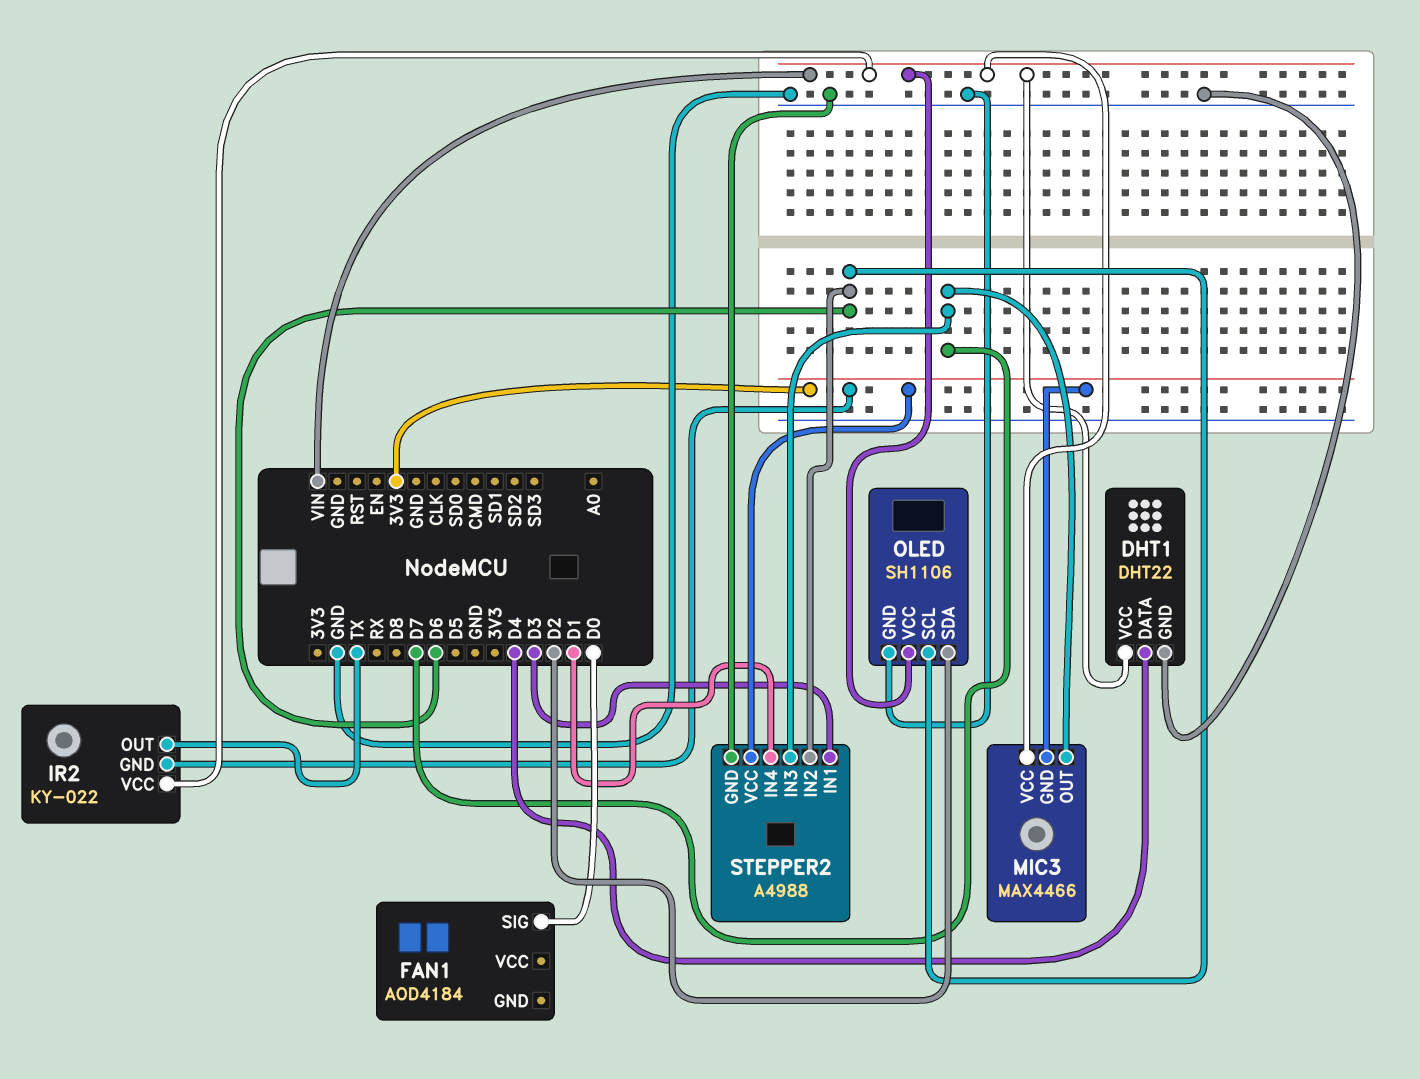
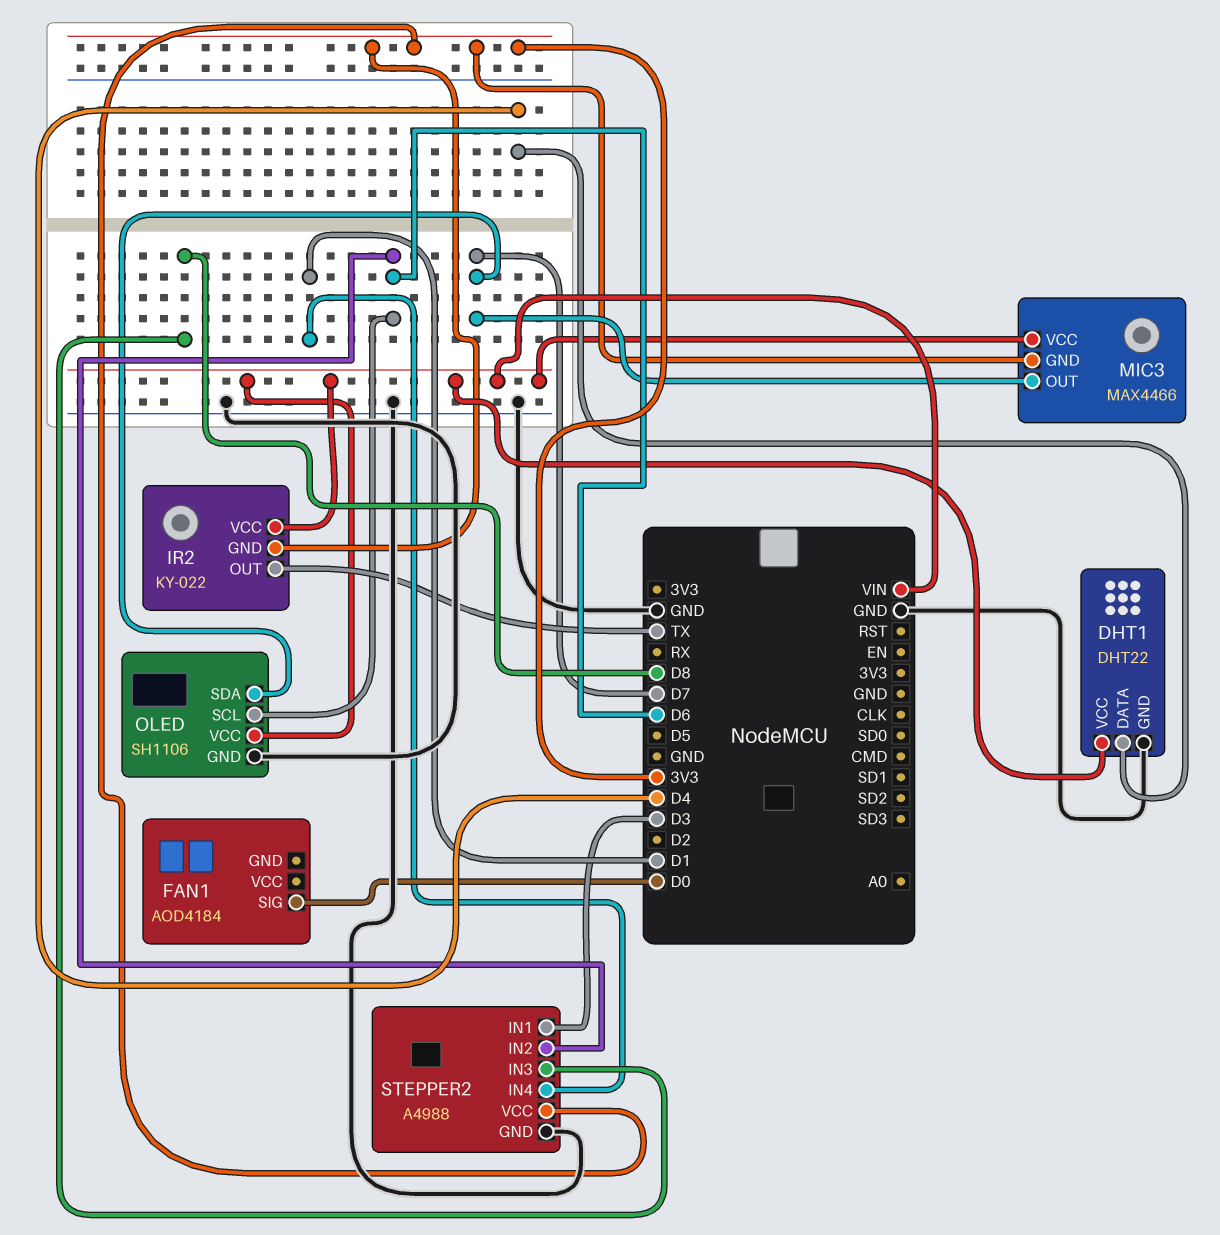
OLED pin SDA: D2 -> D7
STEPPER2 pin IN3: D7 -> D8

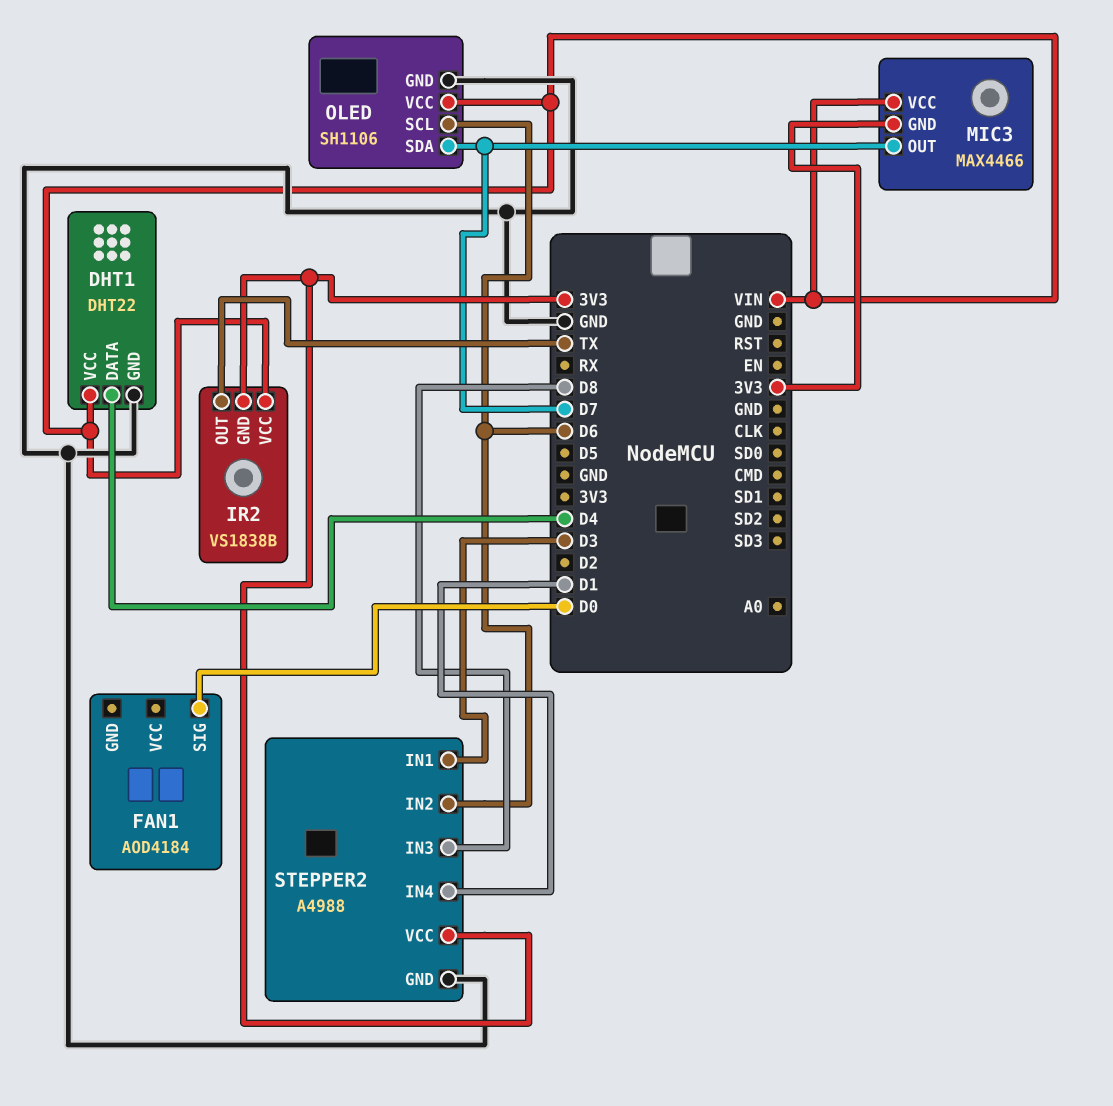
IR2: KY-022 -> VS1838B

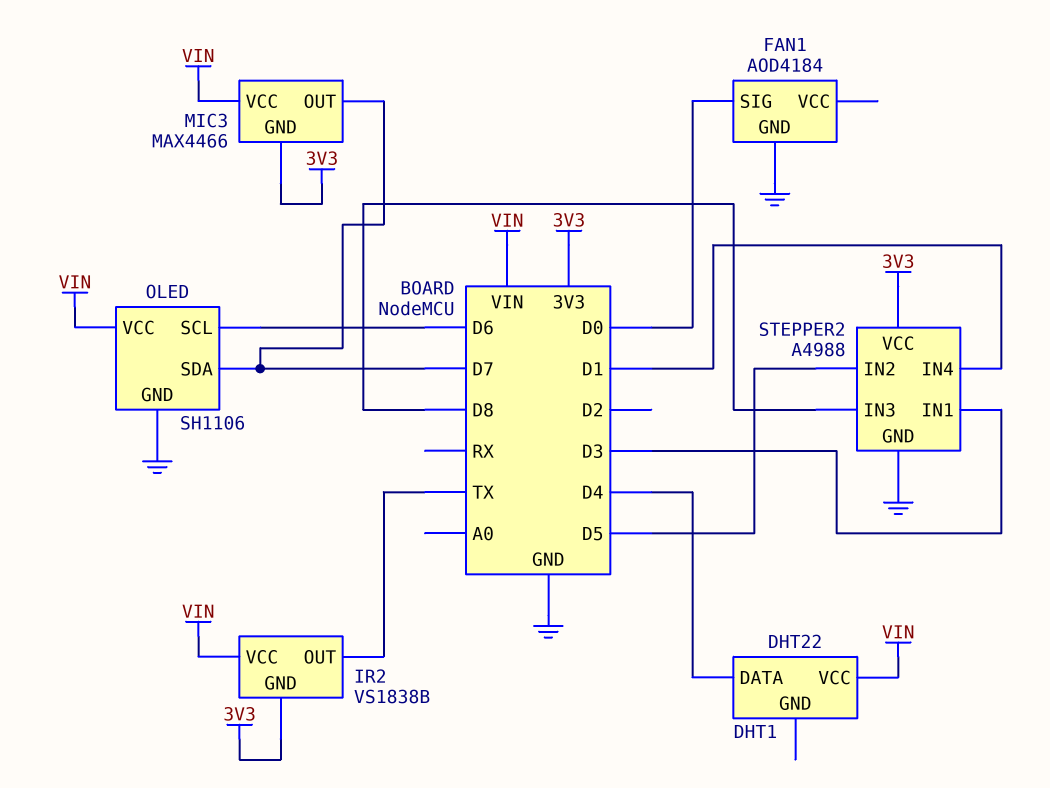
DHT1 pin GND: GND -> none
FAN1 pin GND: none -> GND
STEPPER2 pin IN2: D6 -> D5

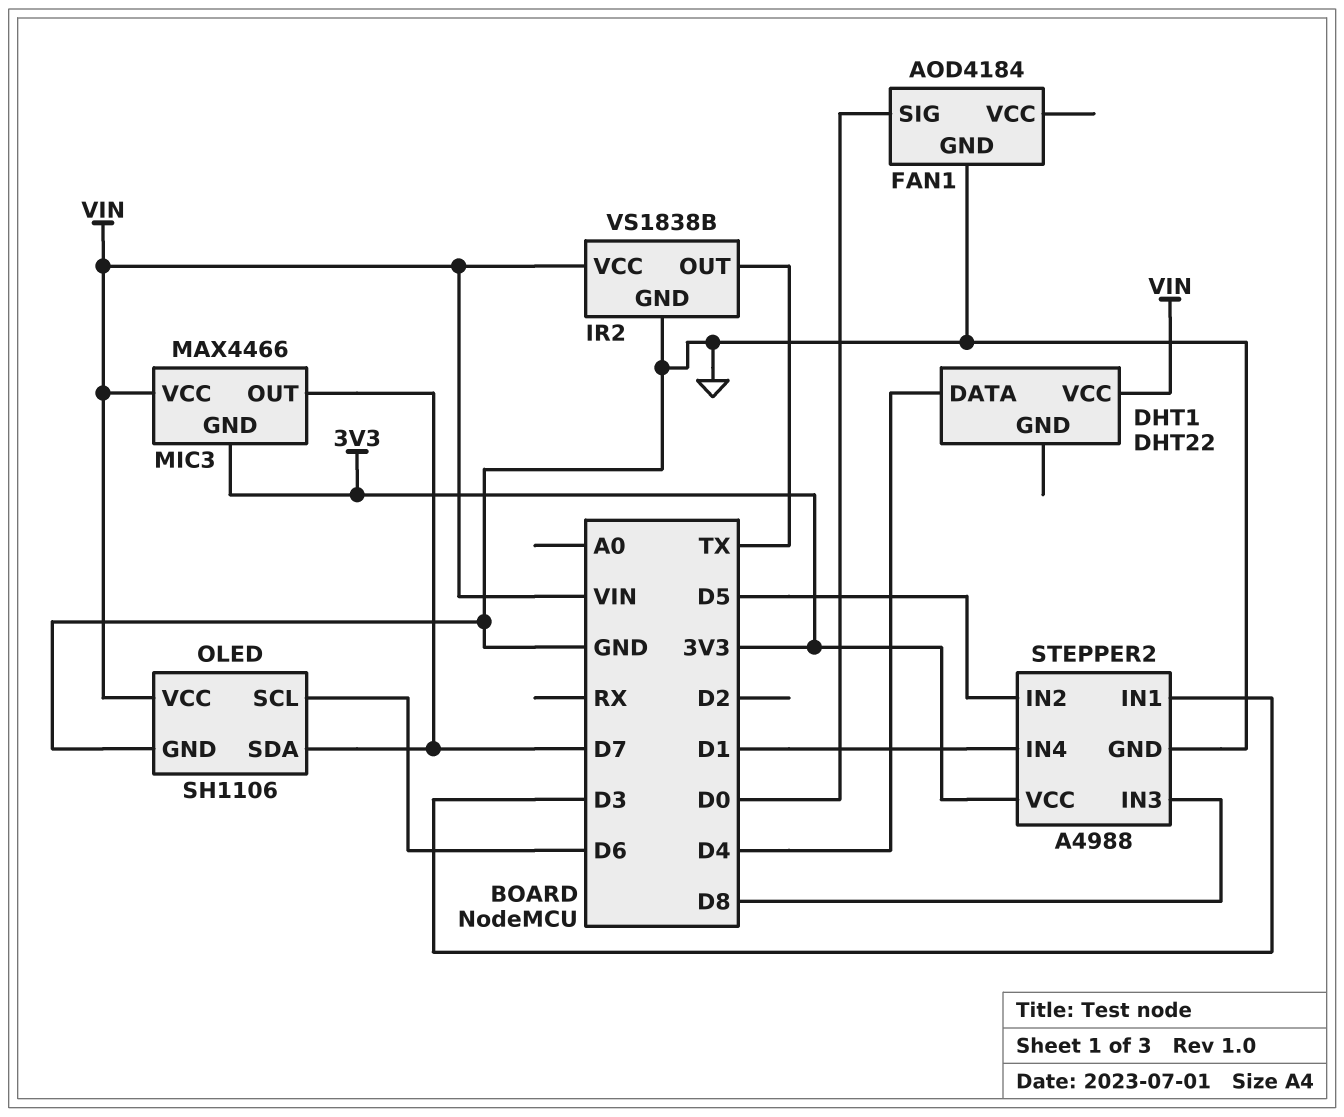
IR2 pin GND: 3V3 -> GND

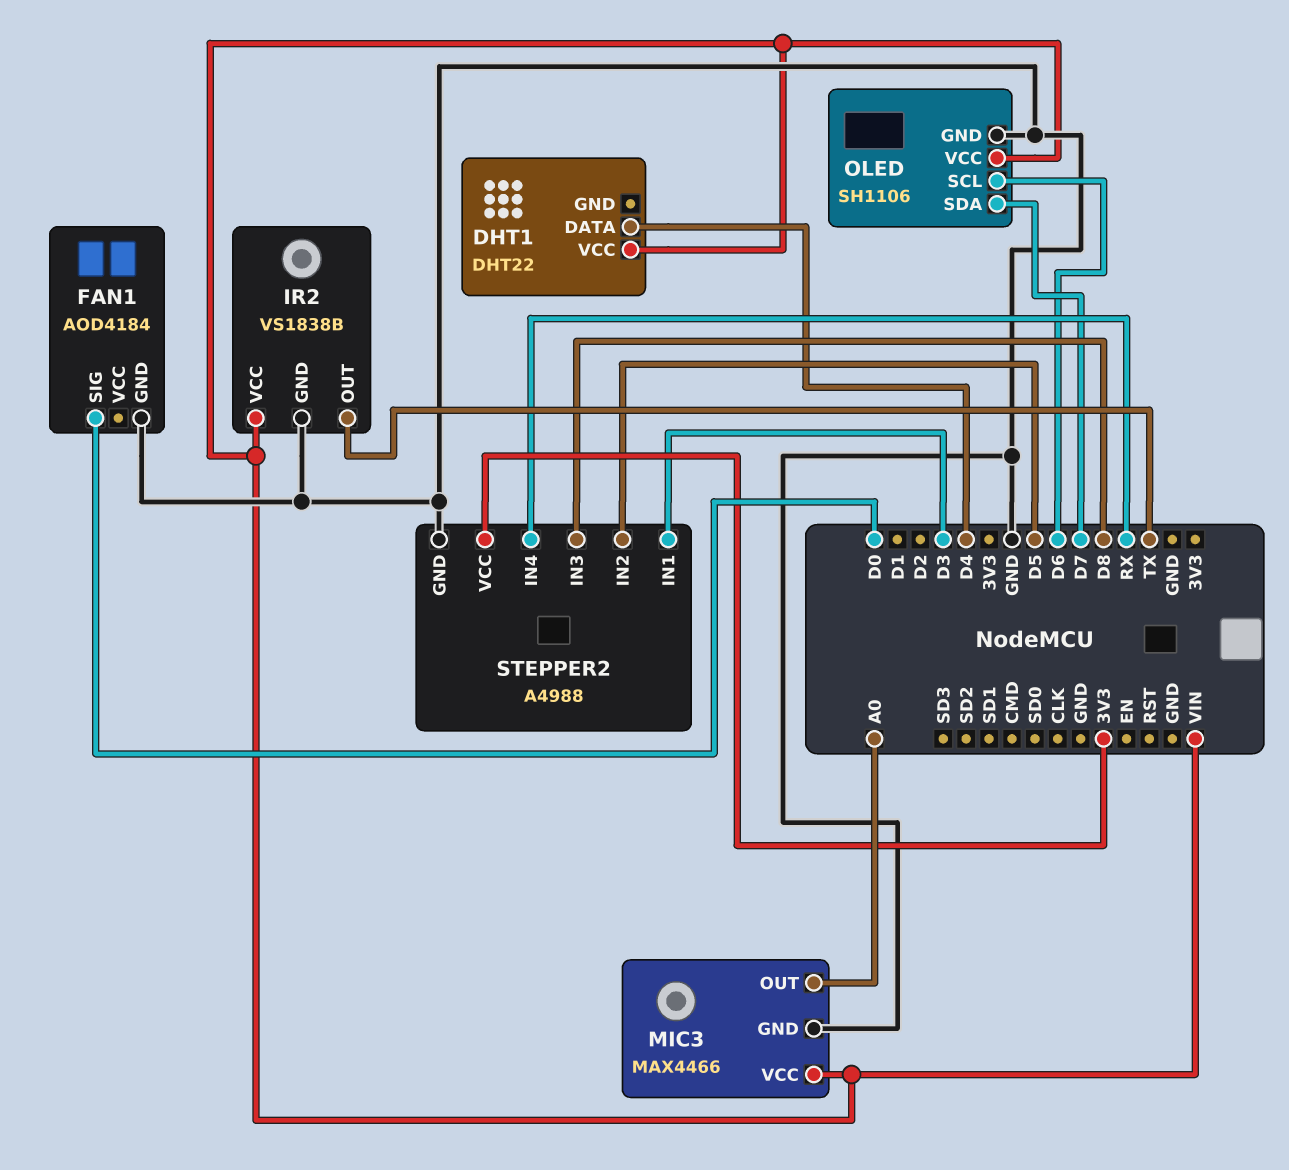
MIC3 pin GND: 3V3 -> GND
MIC3 pin OUT: D7 -> A0
STEPPER2 pin IN4: D1 -> RX

